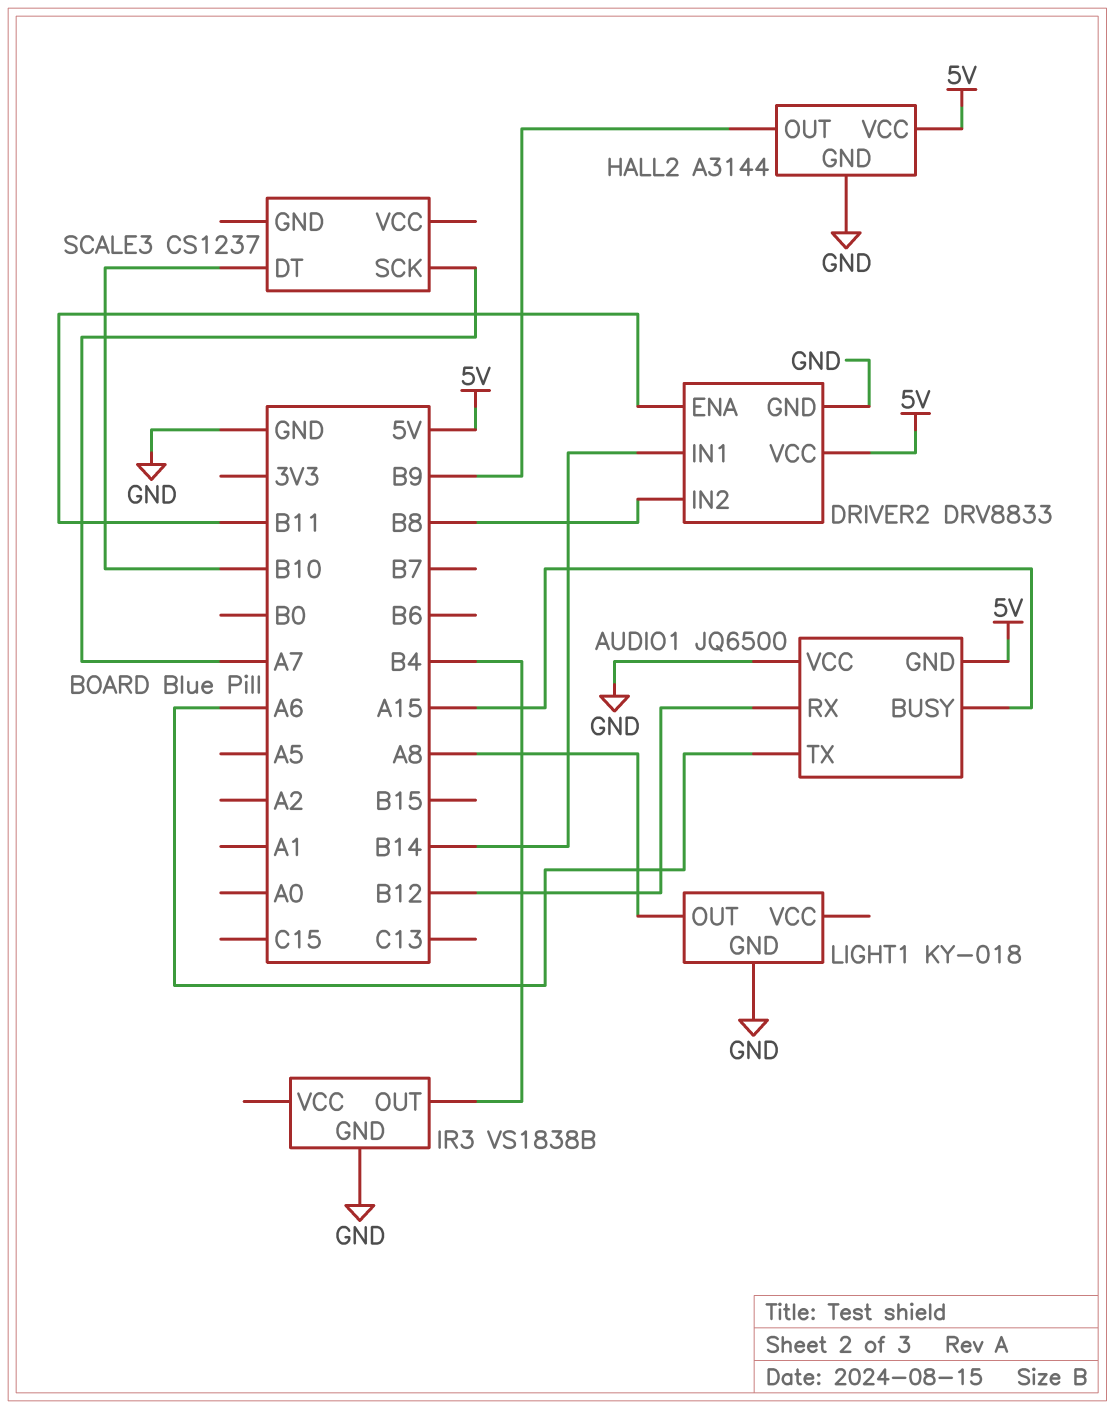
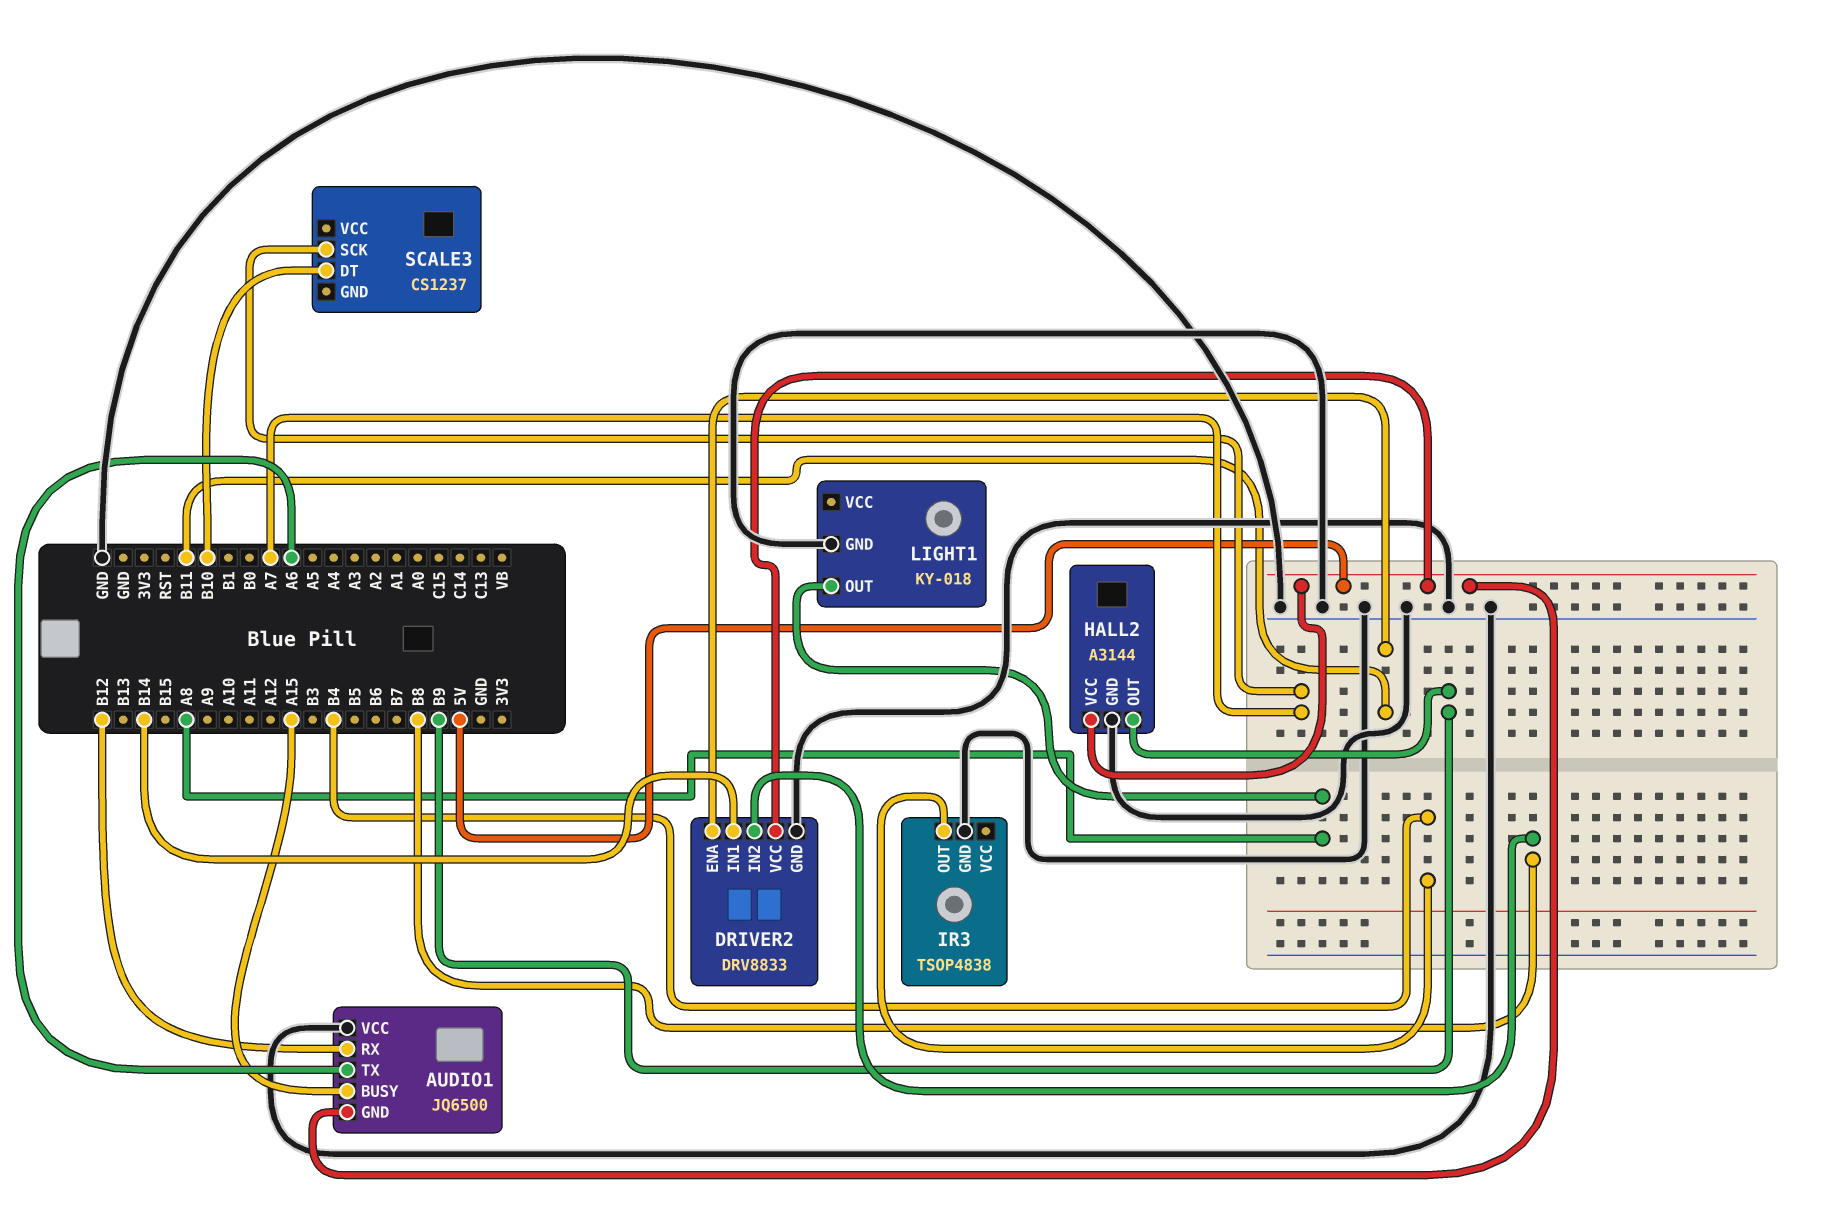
IR3: VS1838B -> TSOP4838

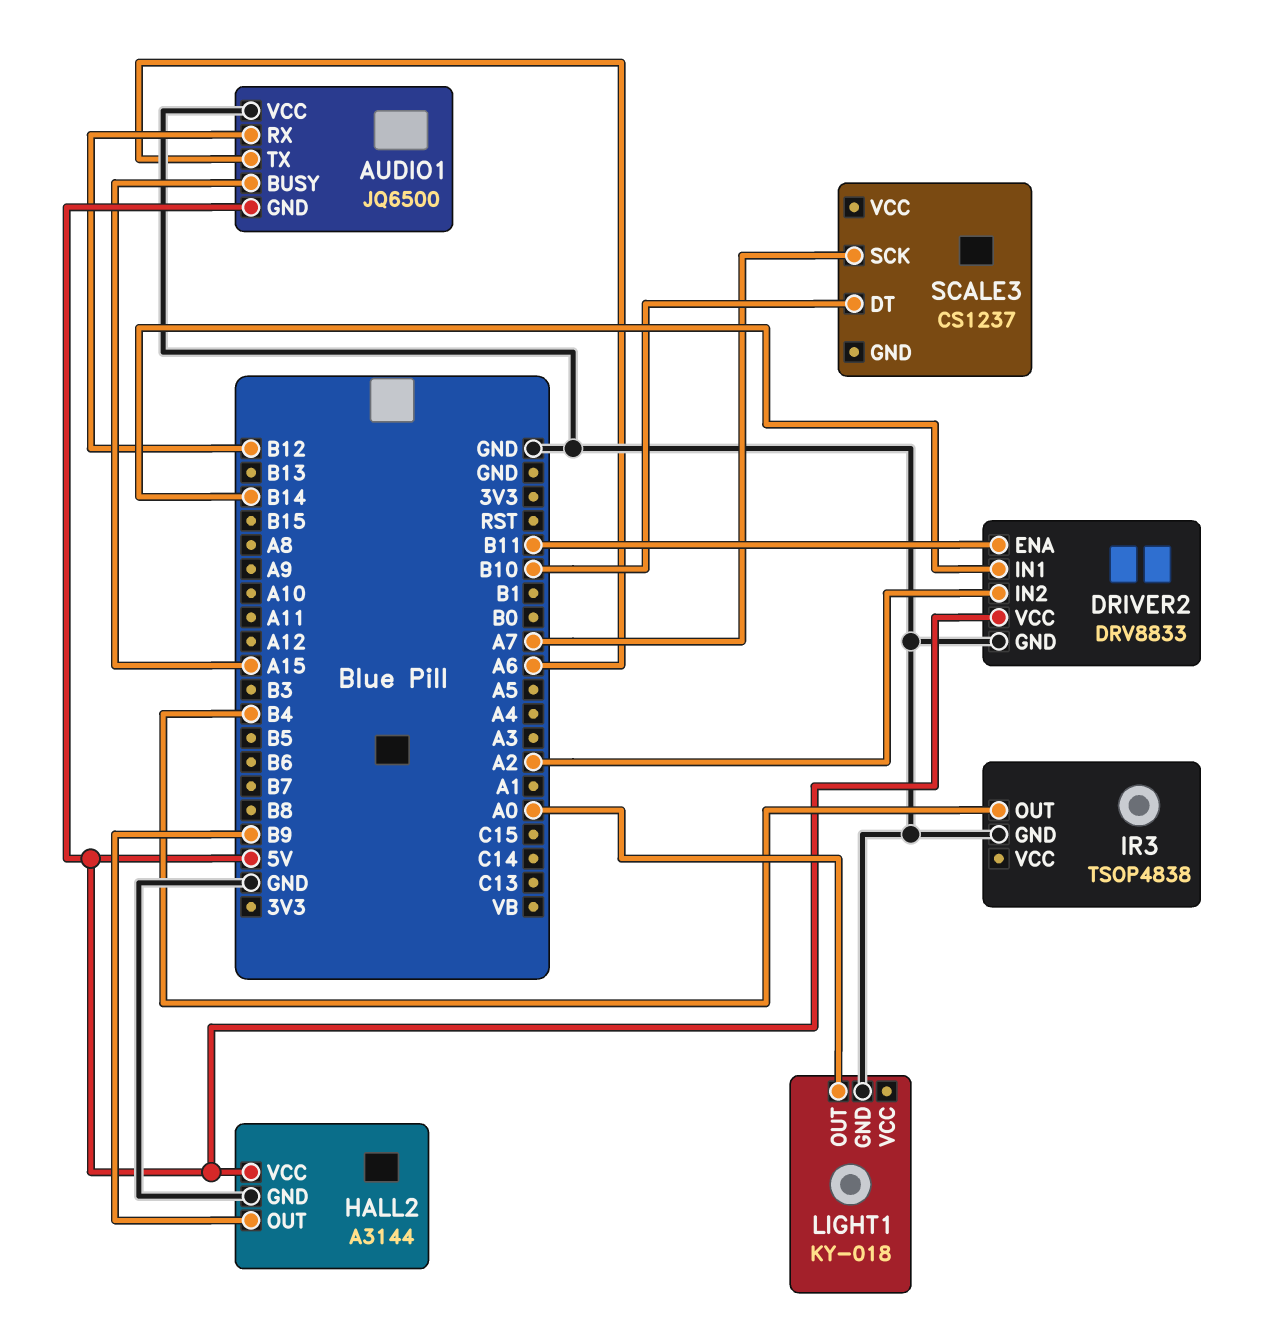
DRIVER2 pin IN2: B8 -> A2
LIGHT1 pin OUT: A8 -> A0

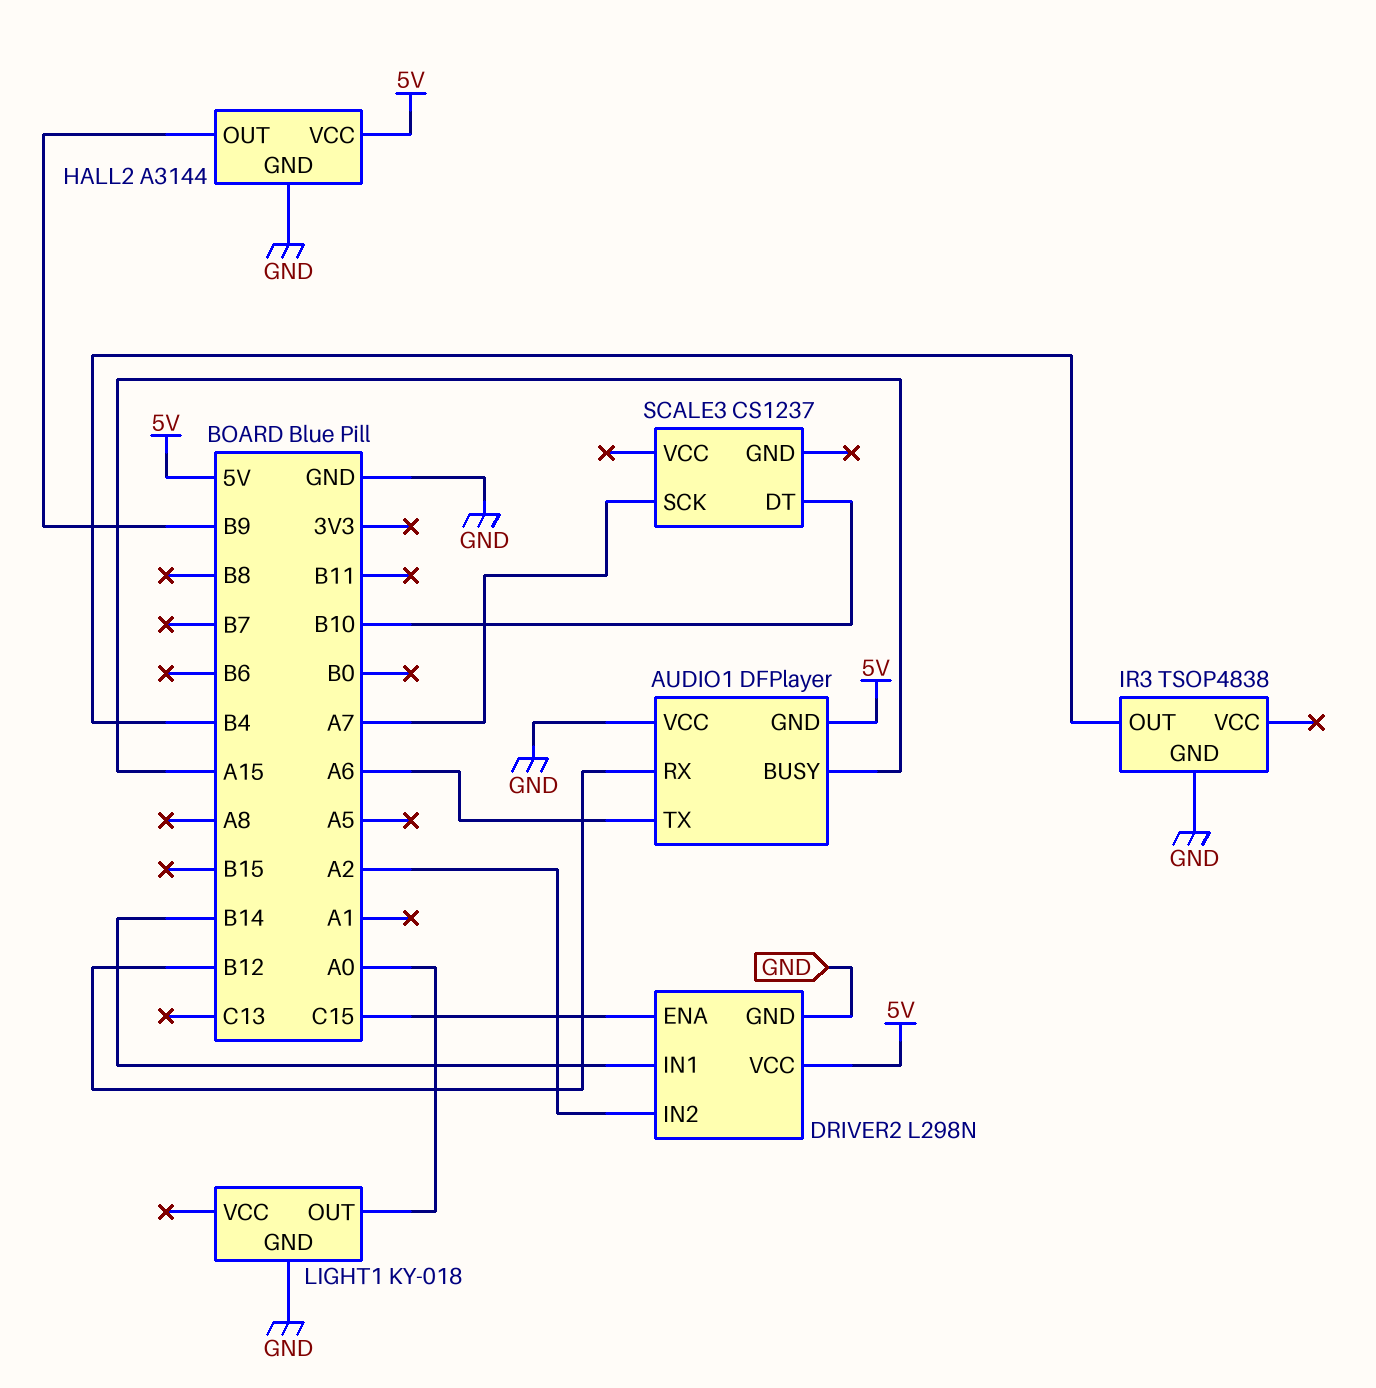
AUDIO1: JQ6500 -> DFPlayer
DRIVER2: DRV8833 -> L298N
DRIVER2 pin ENA: B11 -> C15

